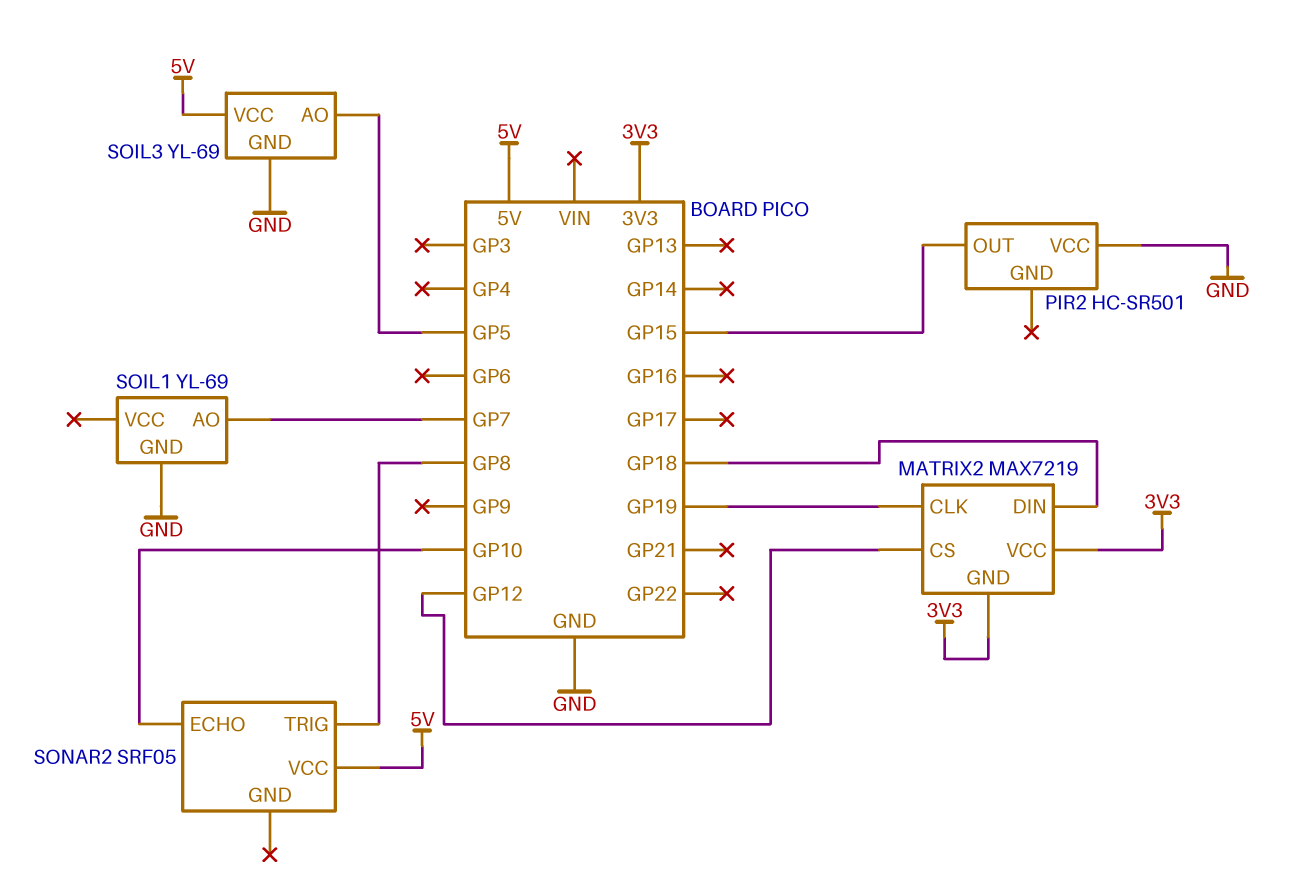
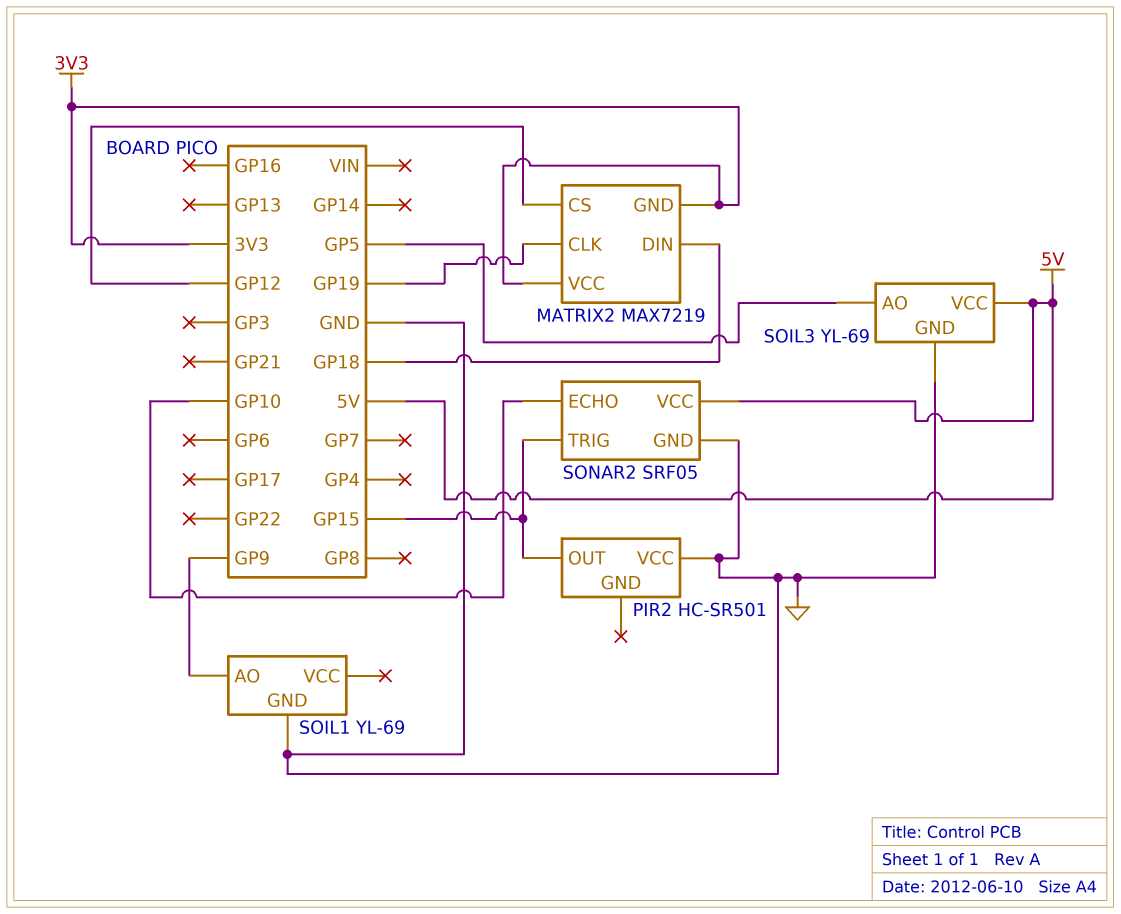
SOIL1 pin AO: GP7 -> GP9
SONAR2 pin GND: none -> GND
SONAR2 pin TRIG: GP8 -> GP15

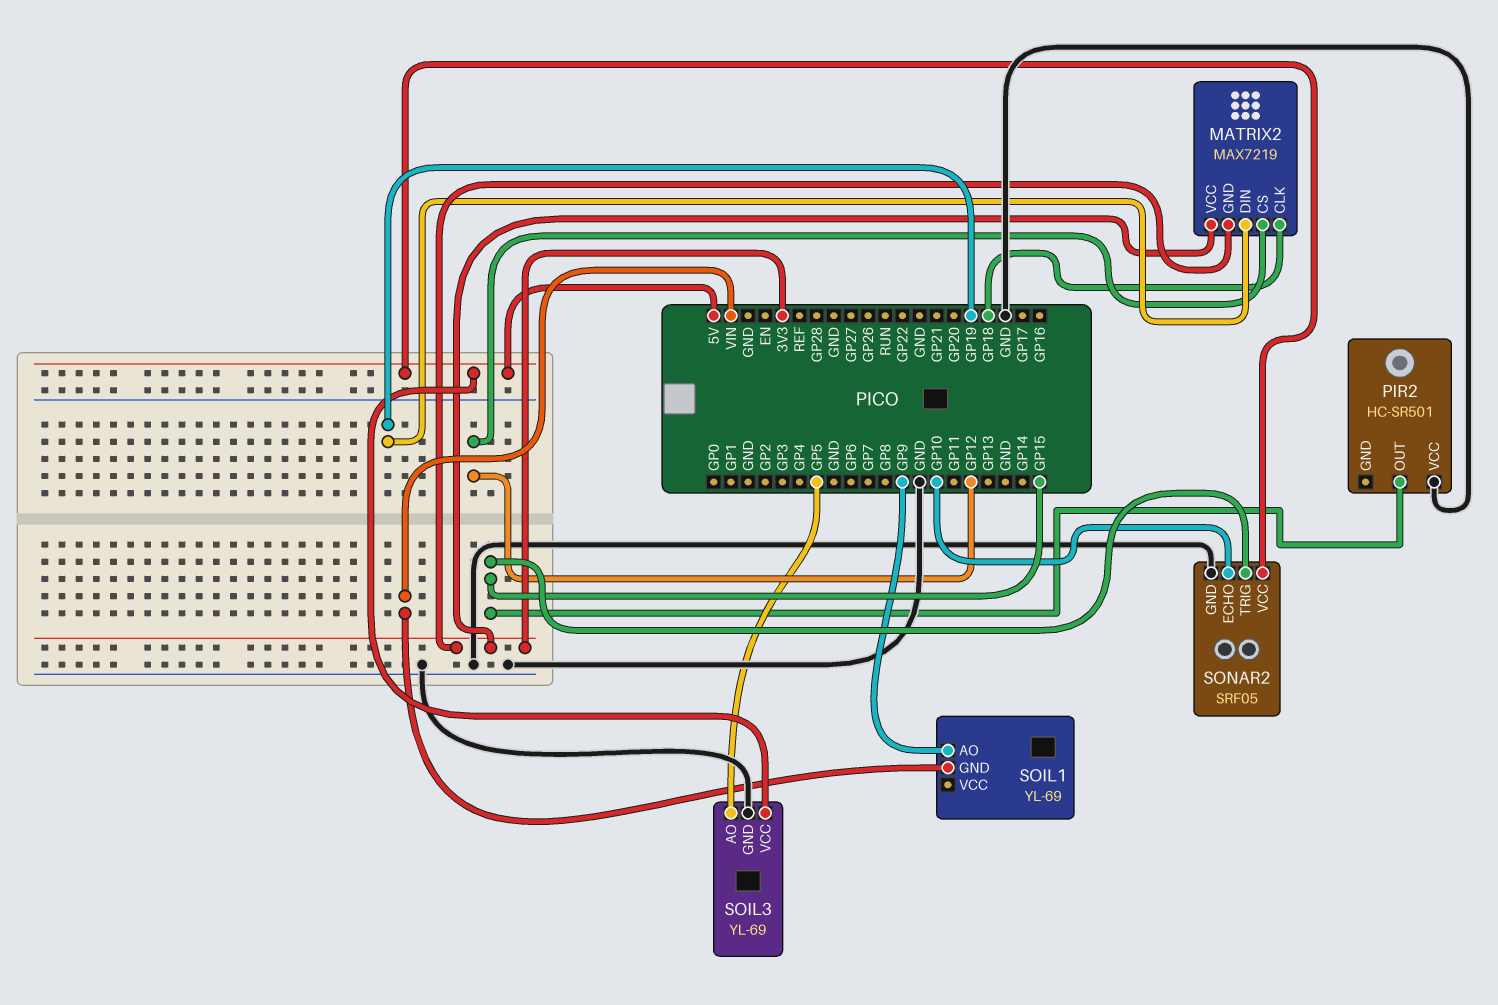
MATRIX2 pin CLK: GP19 -> GP18
MATRIX2 pin DIN: GP18 -> GP19
SOIL1 pin GND: GND -> VIN

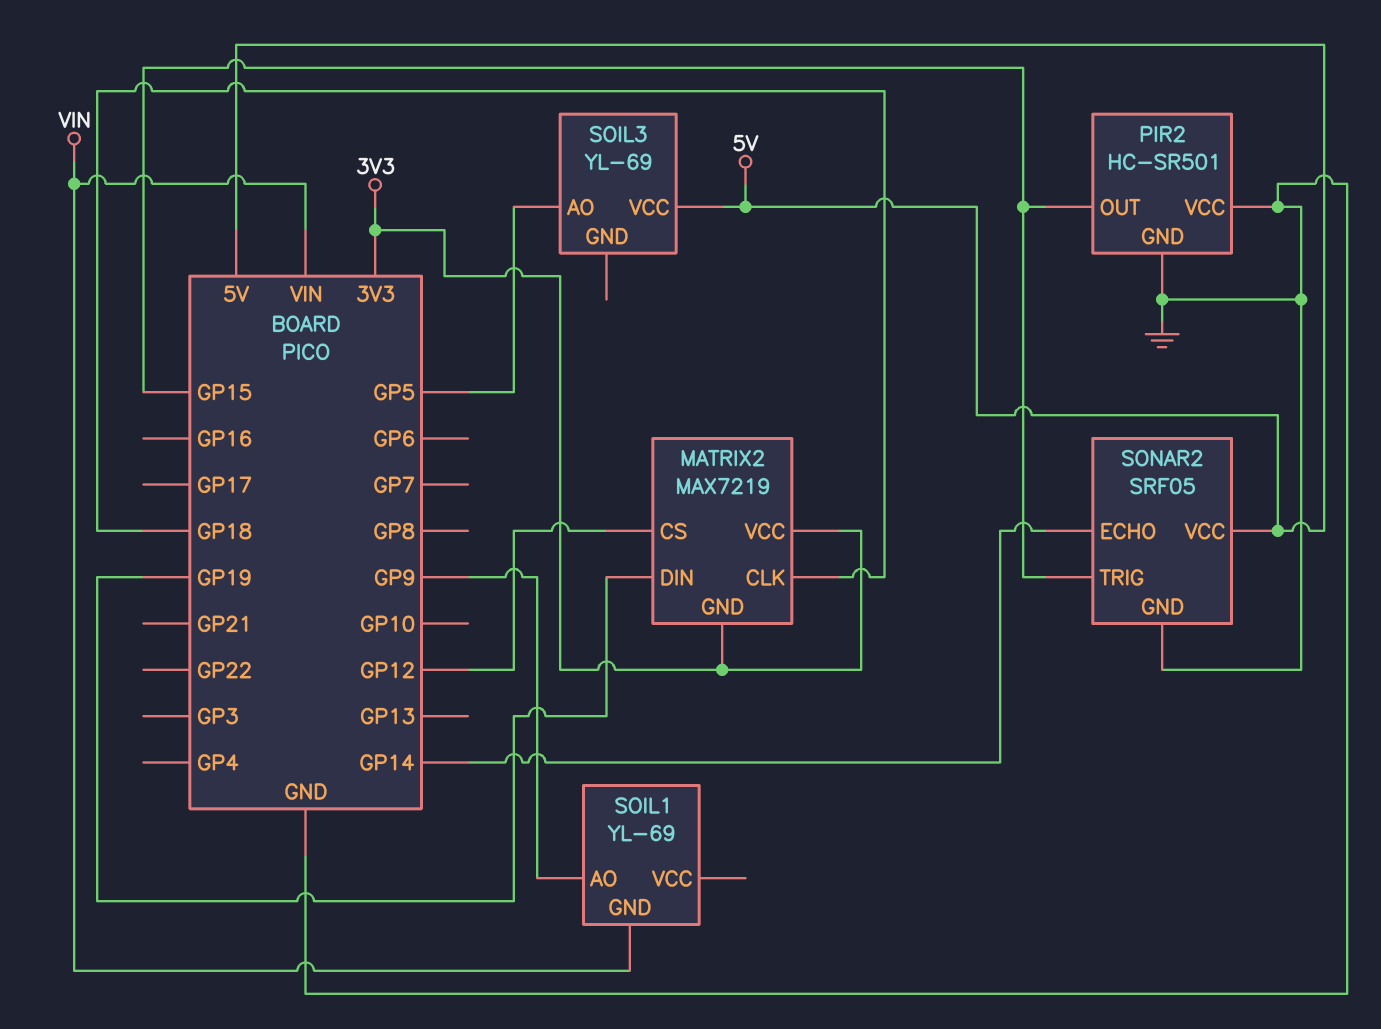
PIR2 pin GND: none -> GND
SOIL3 pin GND: GND -> none
SONAR2 pin ECHO: GP10 -> GP14

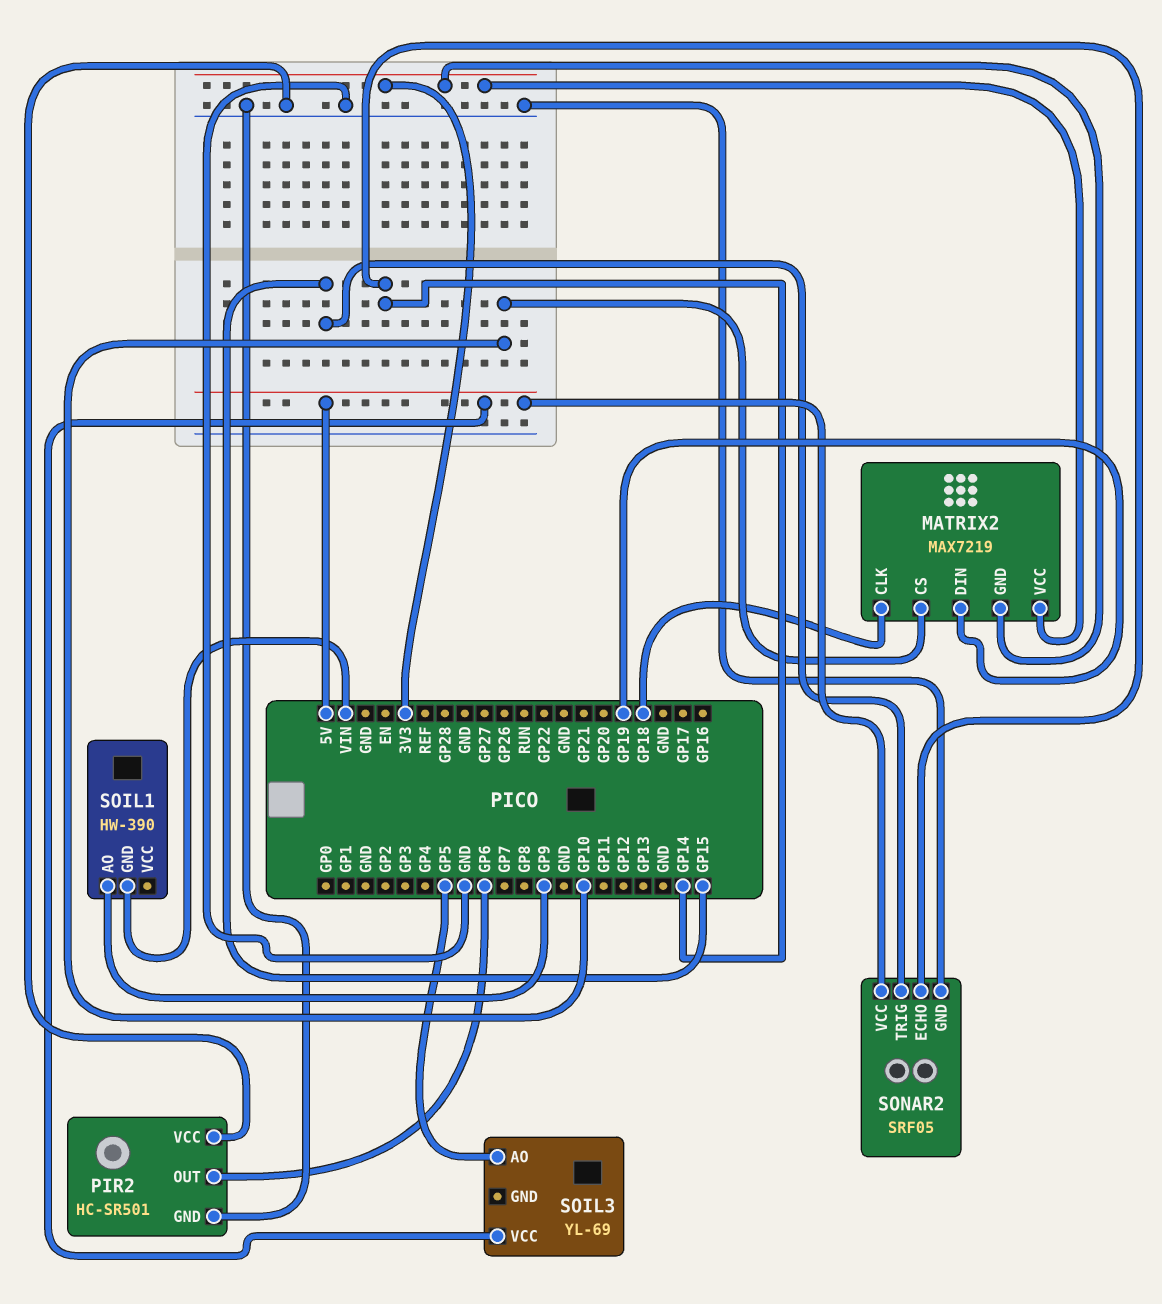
MATRIX2 pin CS: GP12 -> GP10
PIR2 pin OUT: GP15 -> GP6
SOIL1: YL-69 -> HW-390

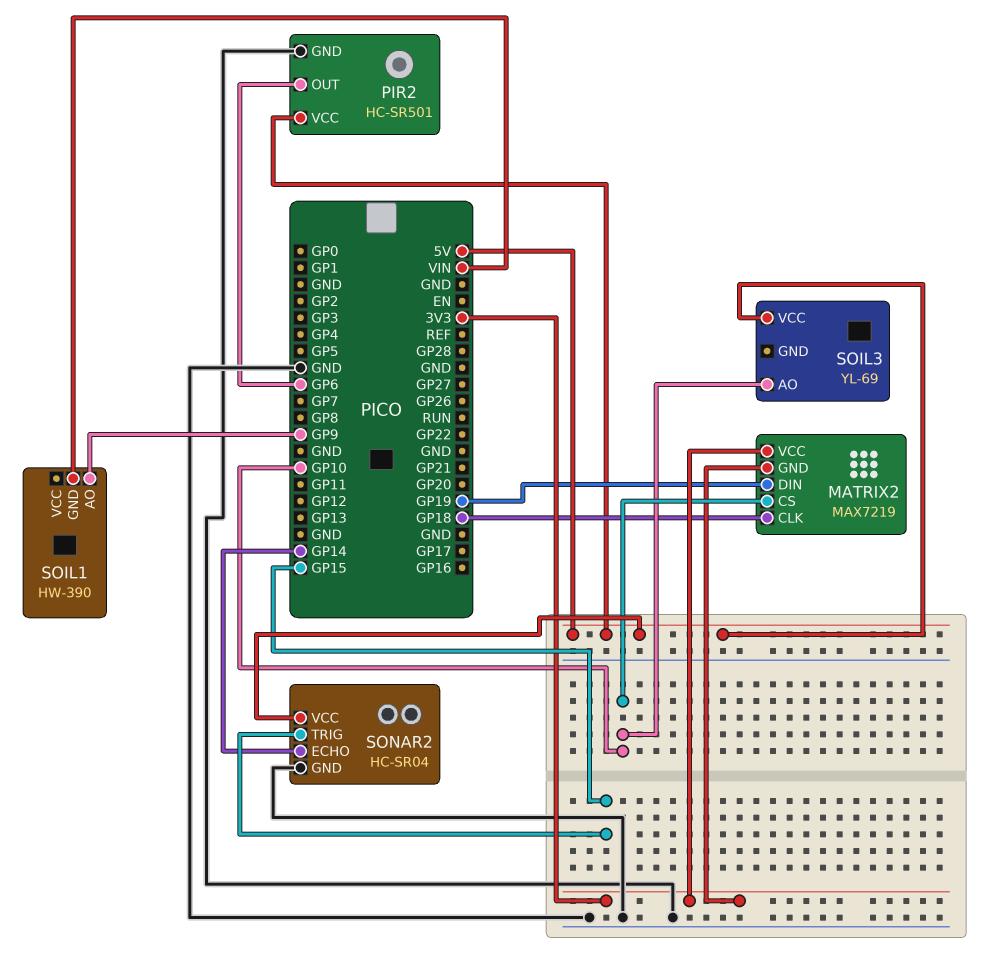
PIR2 pin VCC: GND -> 5V
SOIL3 pin AO: GP5 -> GP10
SONAR2: SRF05 -> HC-SR04

